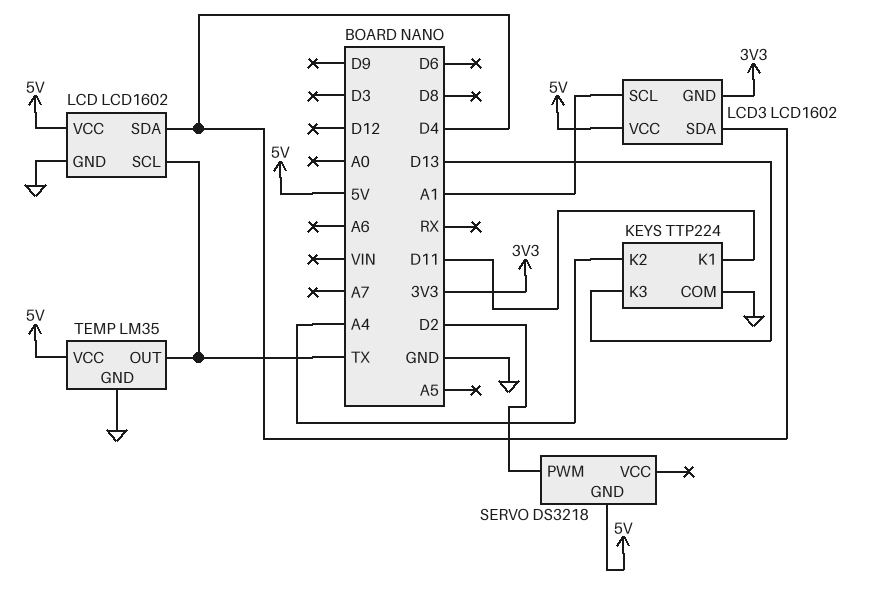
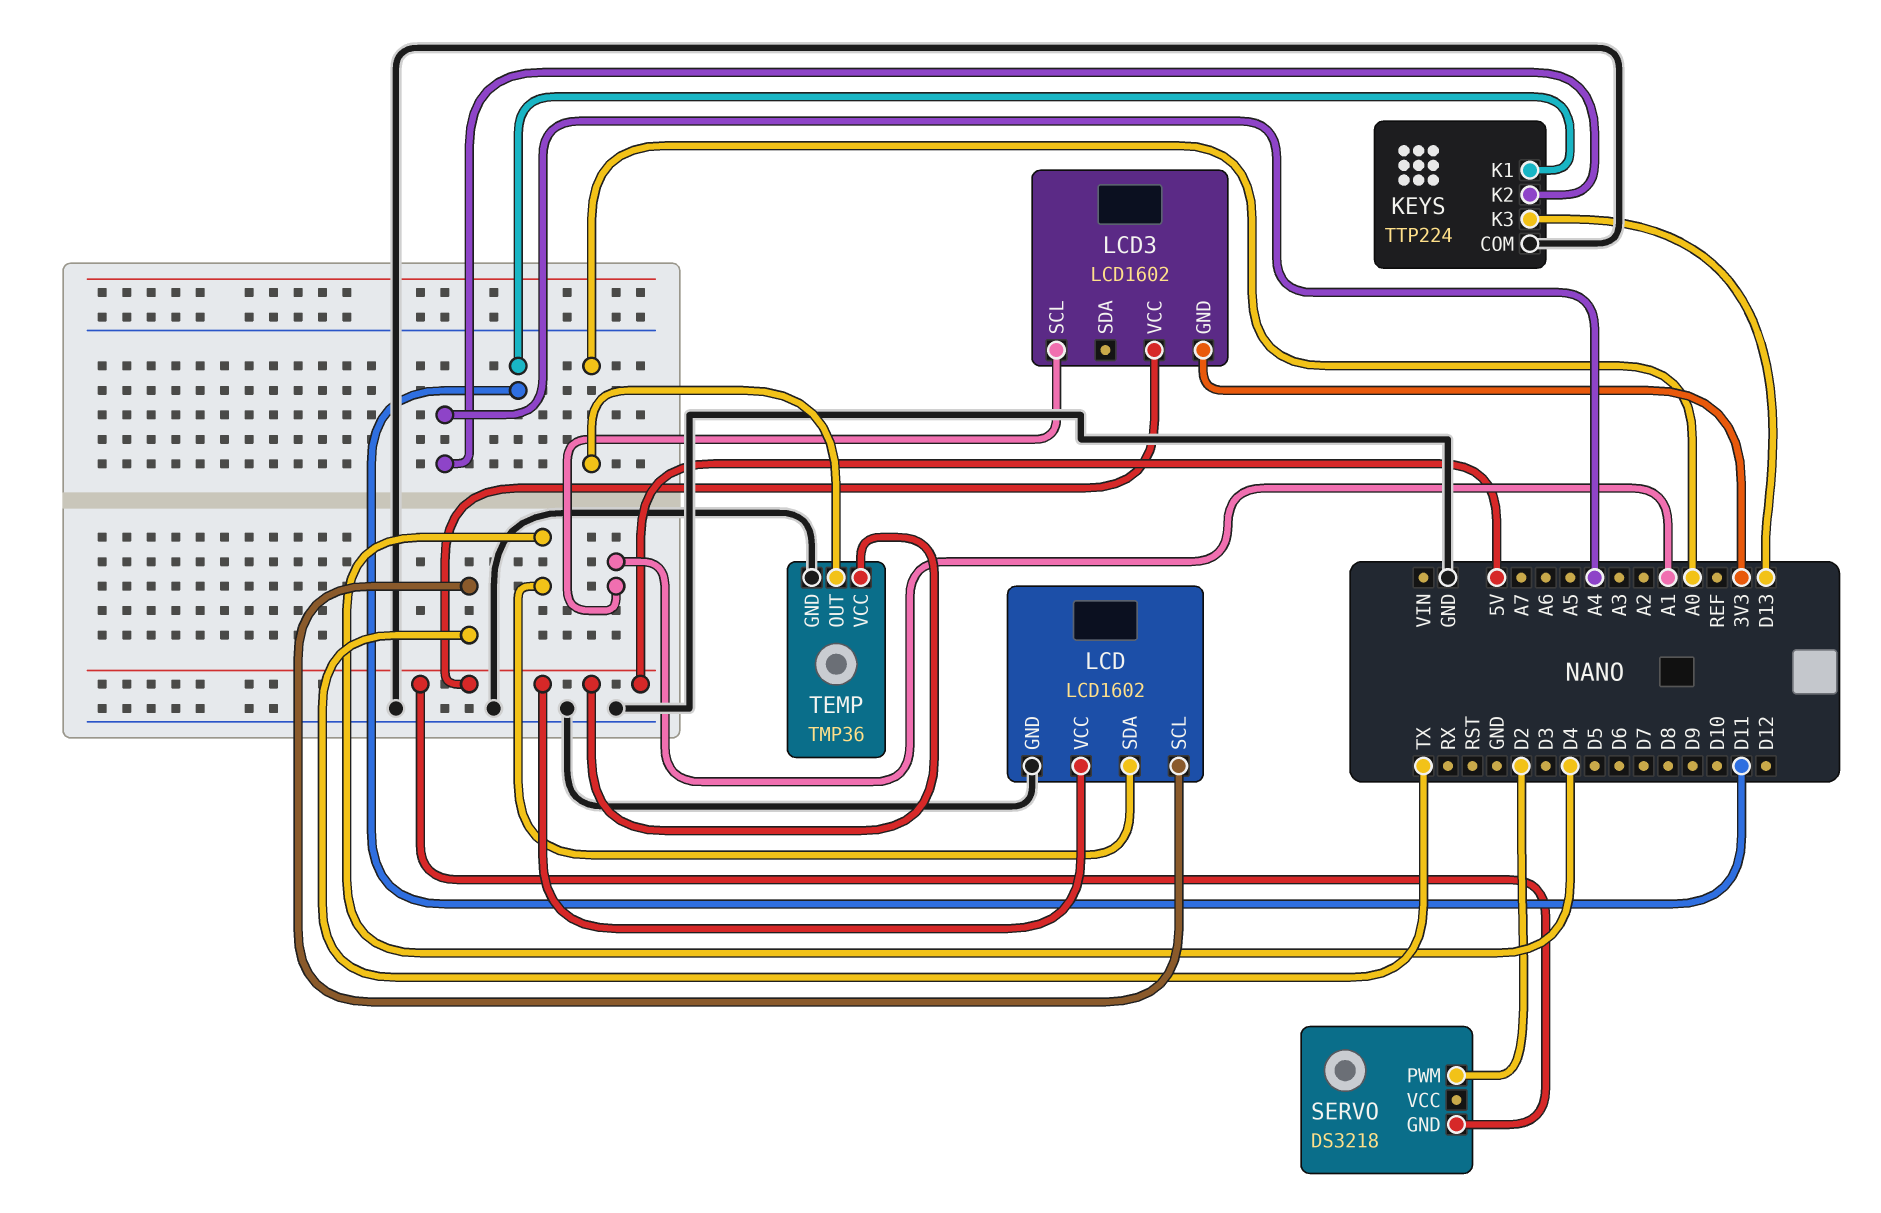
LCD3 pin SDA: D4 -> none
TEMP: LM35 -> TMP36
TEMP pin OUT: TX -> A0

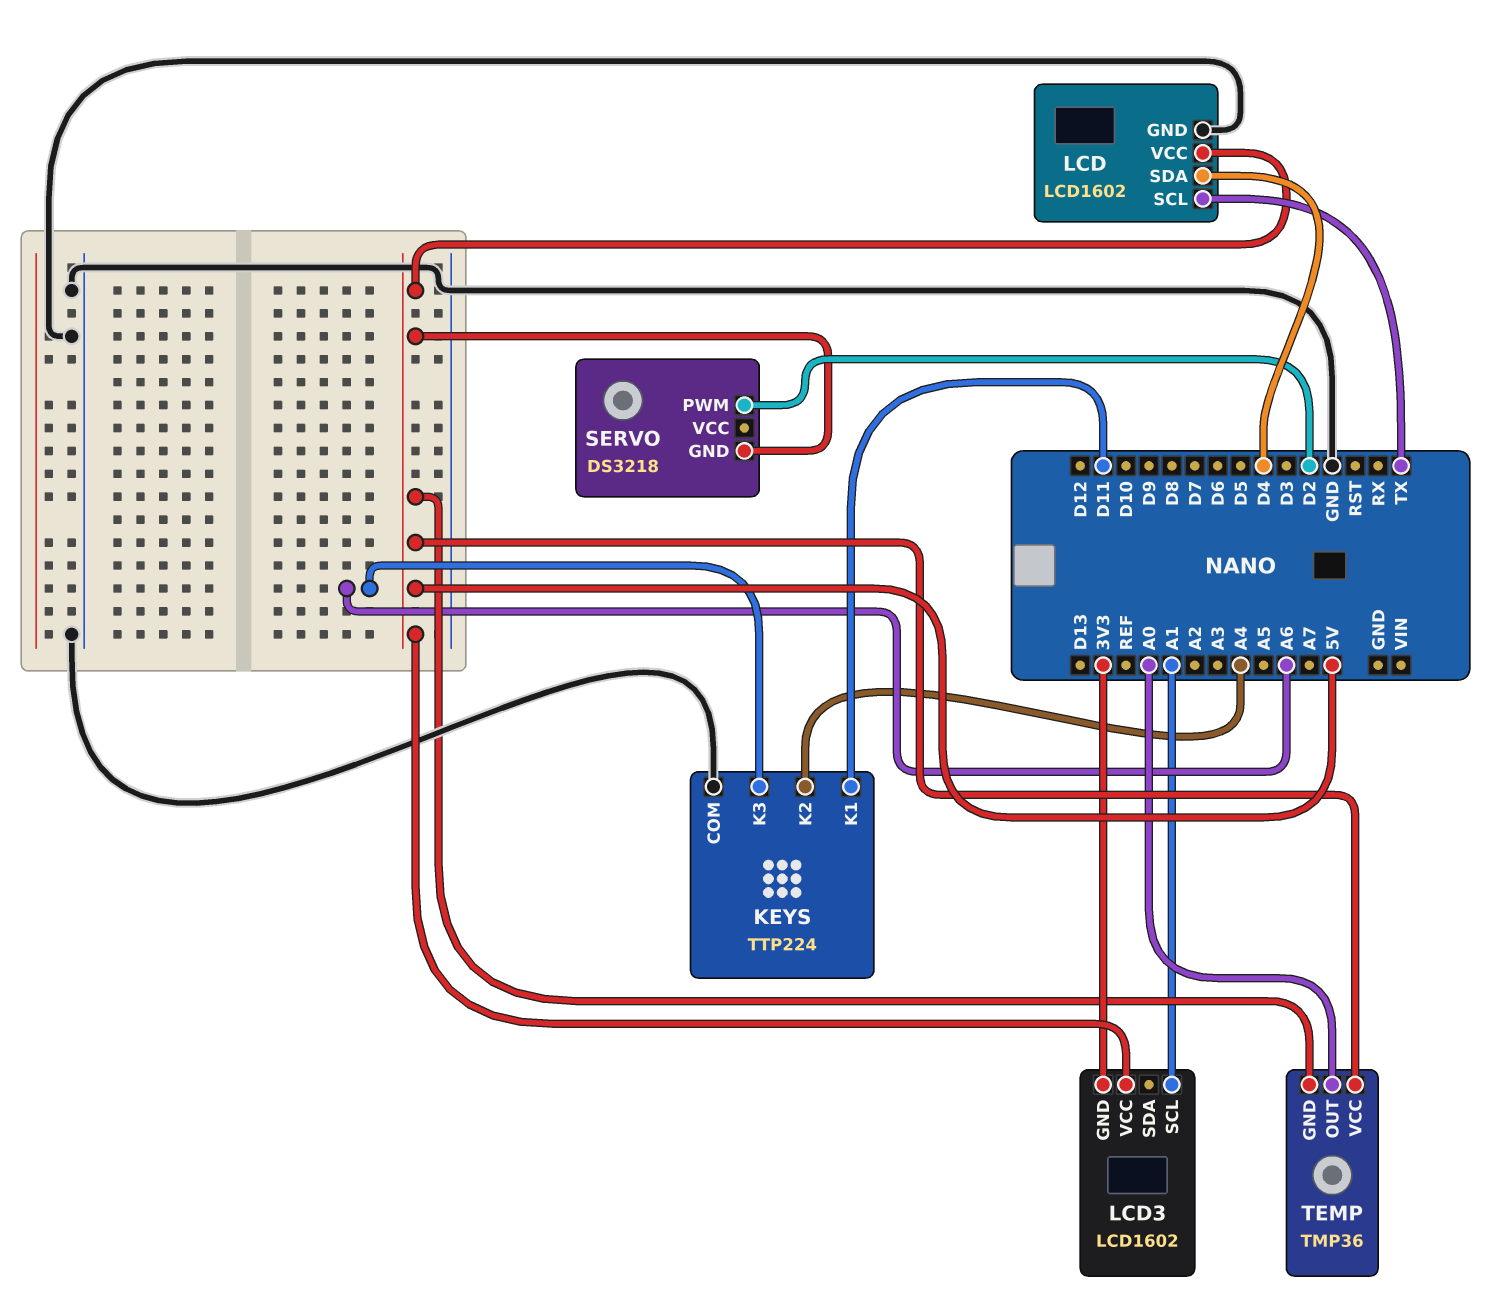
KEYS pin K3: D13 -> A6
TEMP pin GND: GND -> 5V

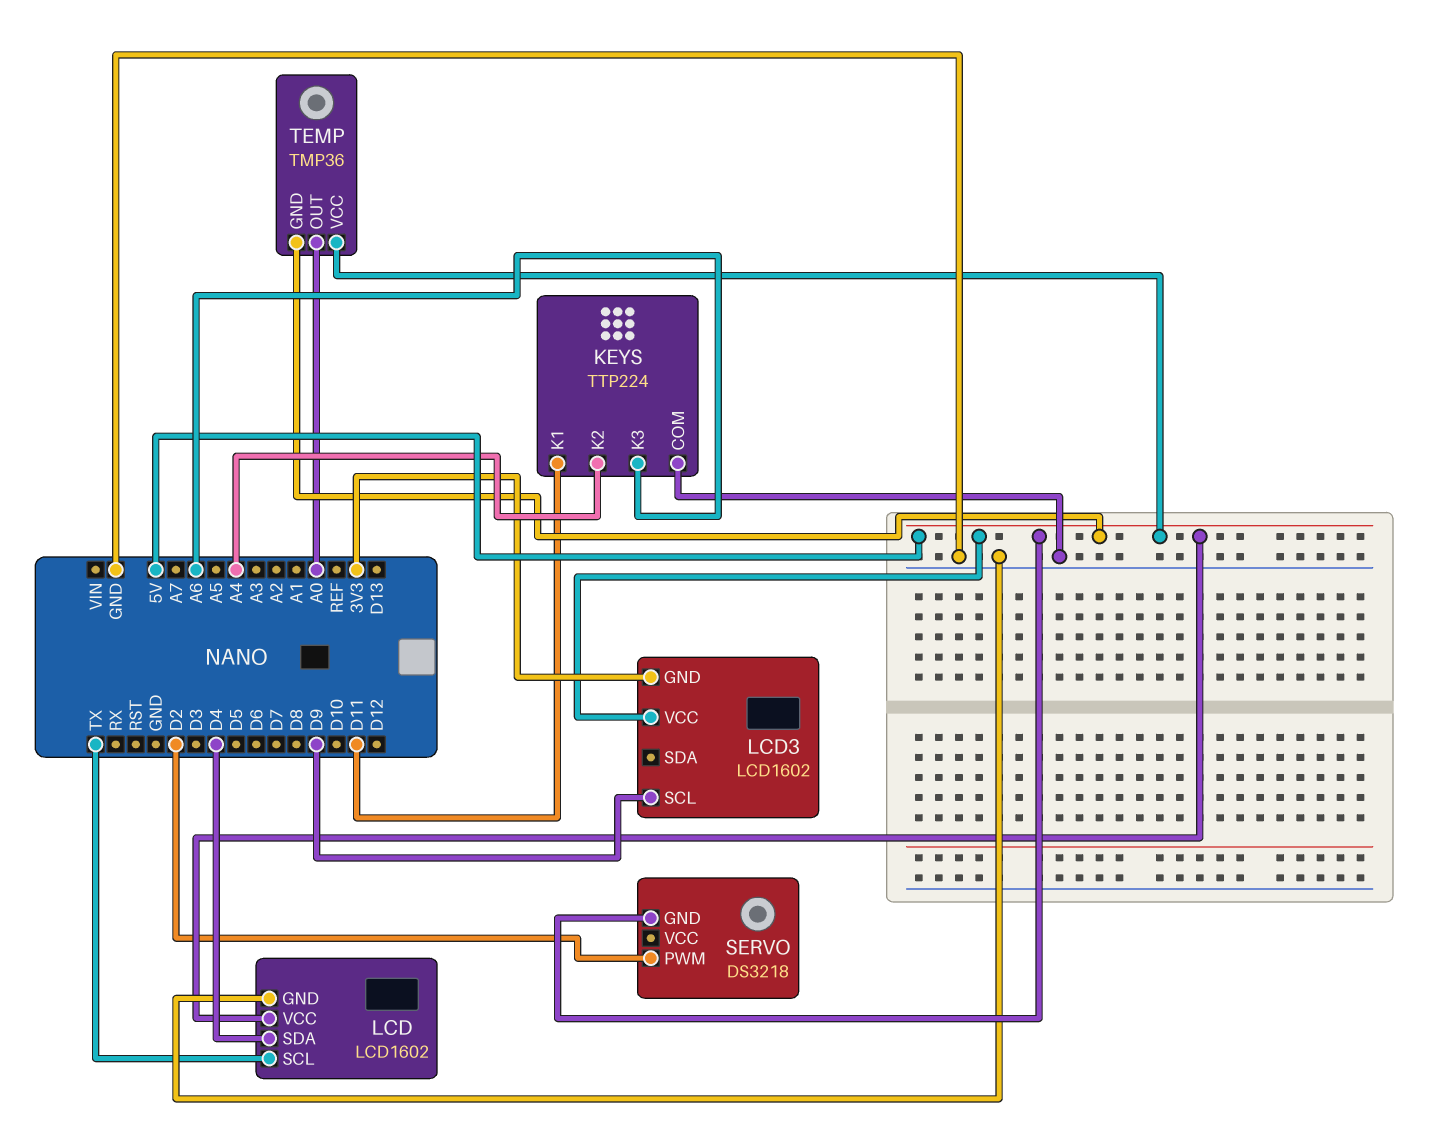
LCD3 pin SCL: A1 -> D9

